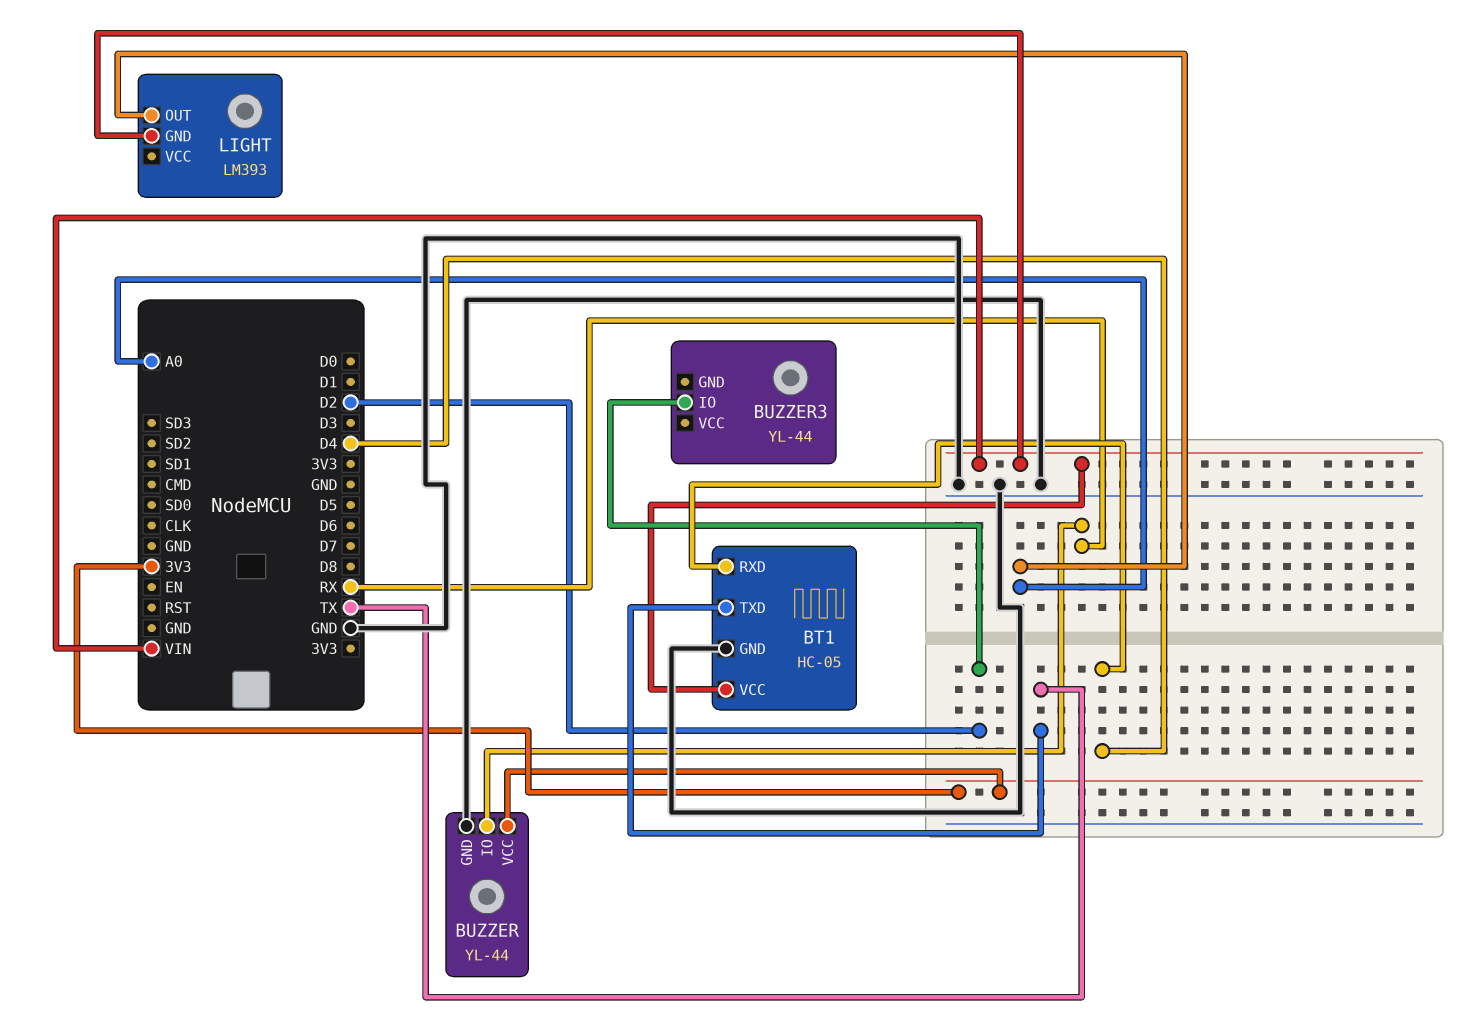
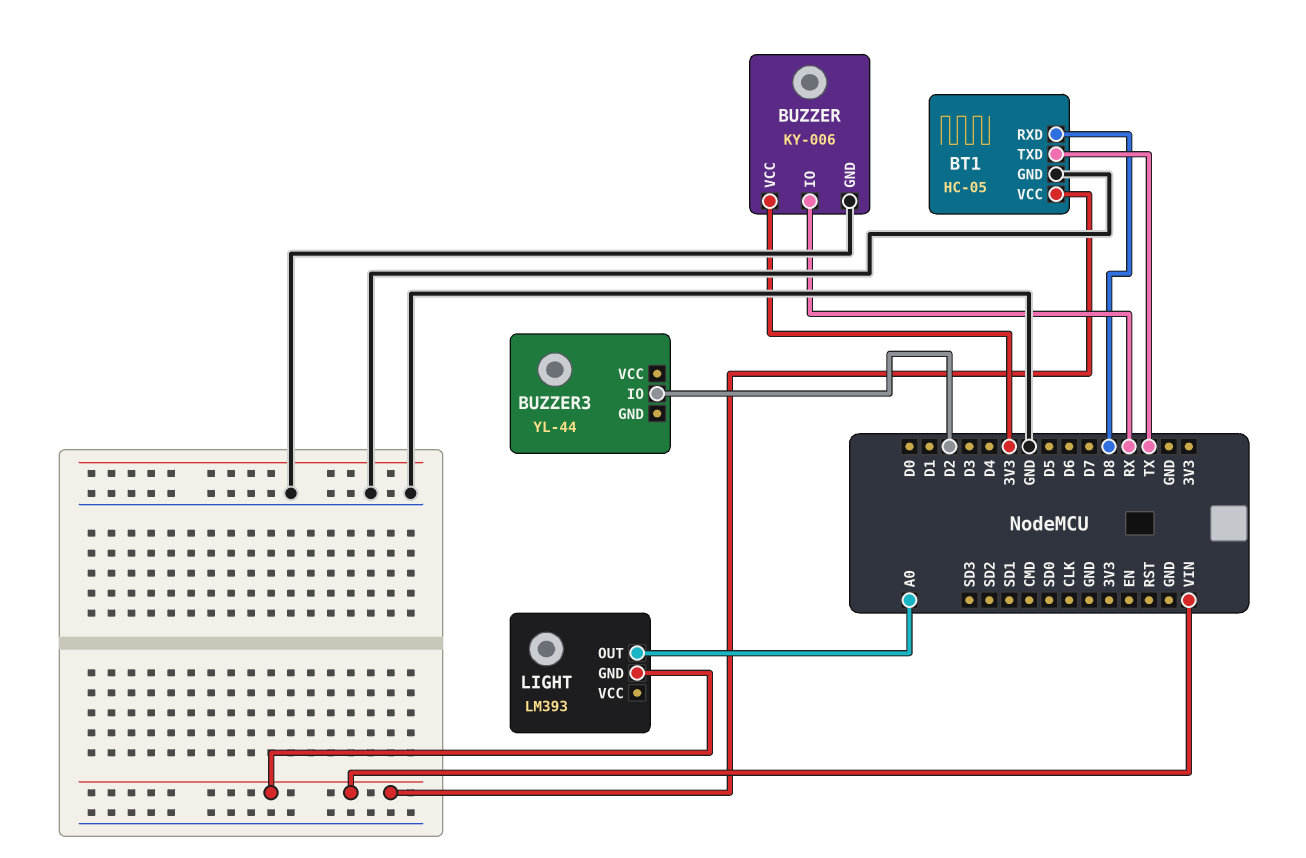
BT1 pin RXD: D4 -> D8
BUZZER: YL-44 -> KY-006

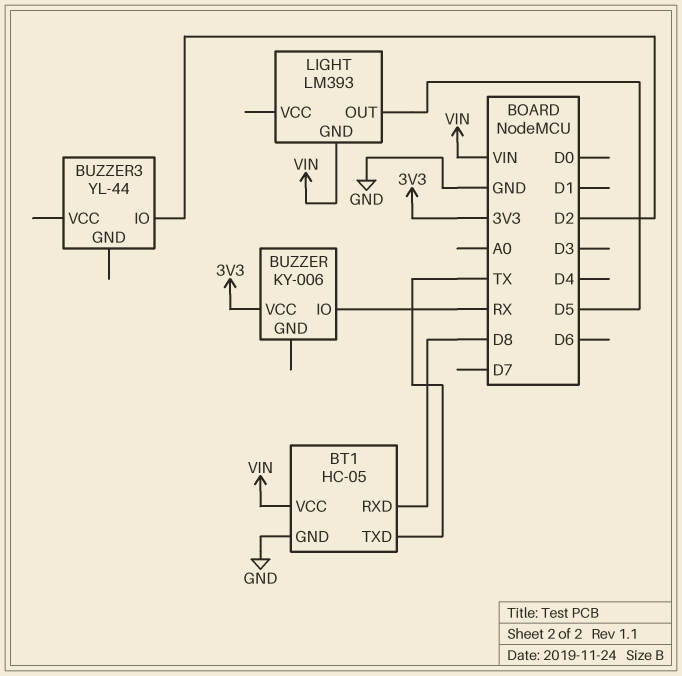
BUZZER pin GND: GND -> none
LIGHT pin OUT: A0 -> D5

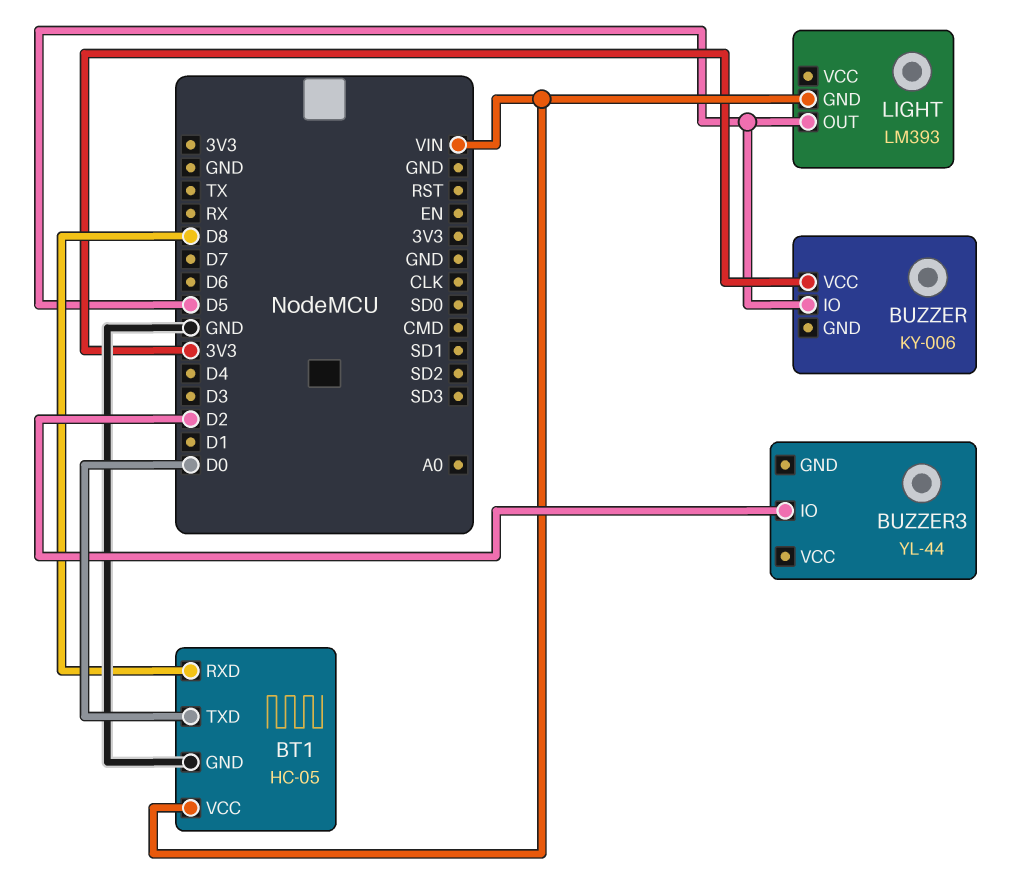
BT1 pin TXD: TX -> D0
BUZZER pin IO: RX -> D5

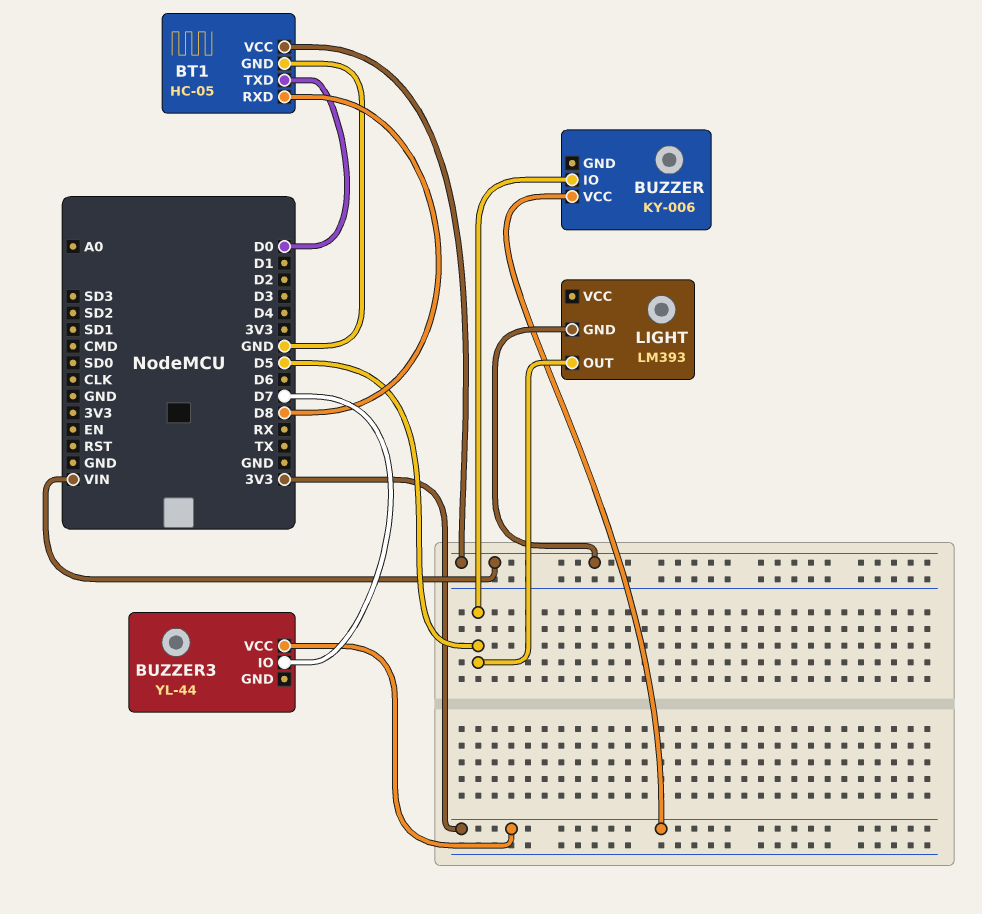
BUZZER3 pin IO: D2 -> D7
BUZZER3 pin VCC: none -> 3V3

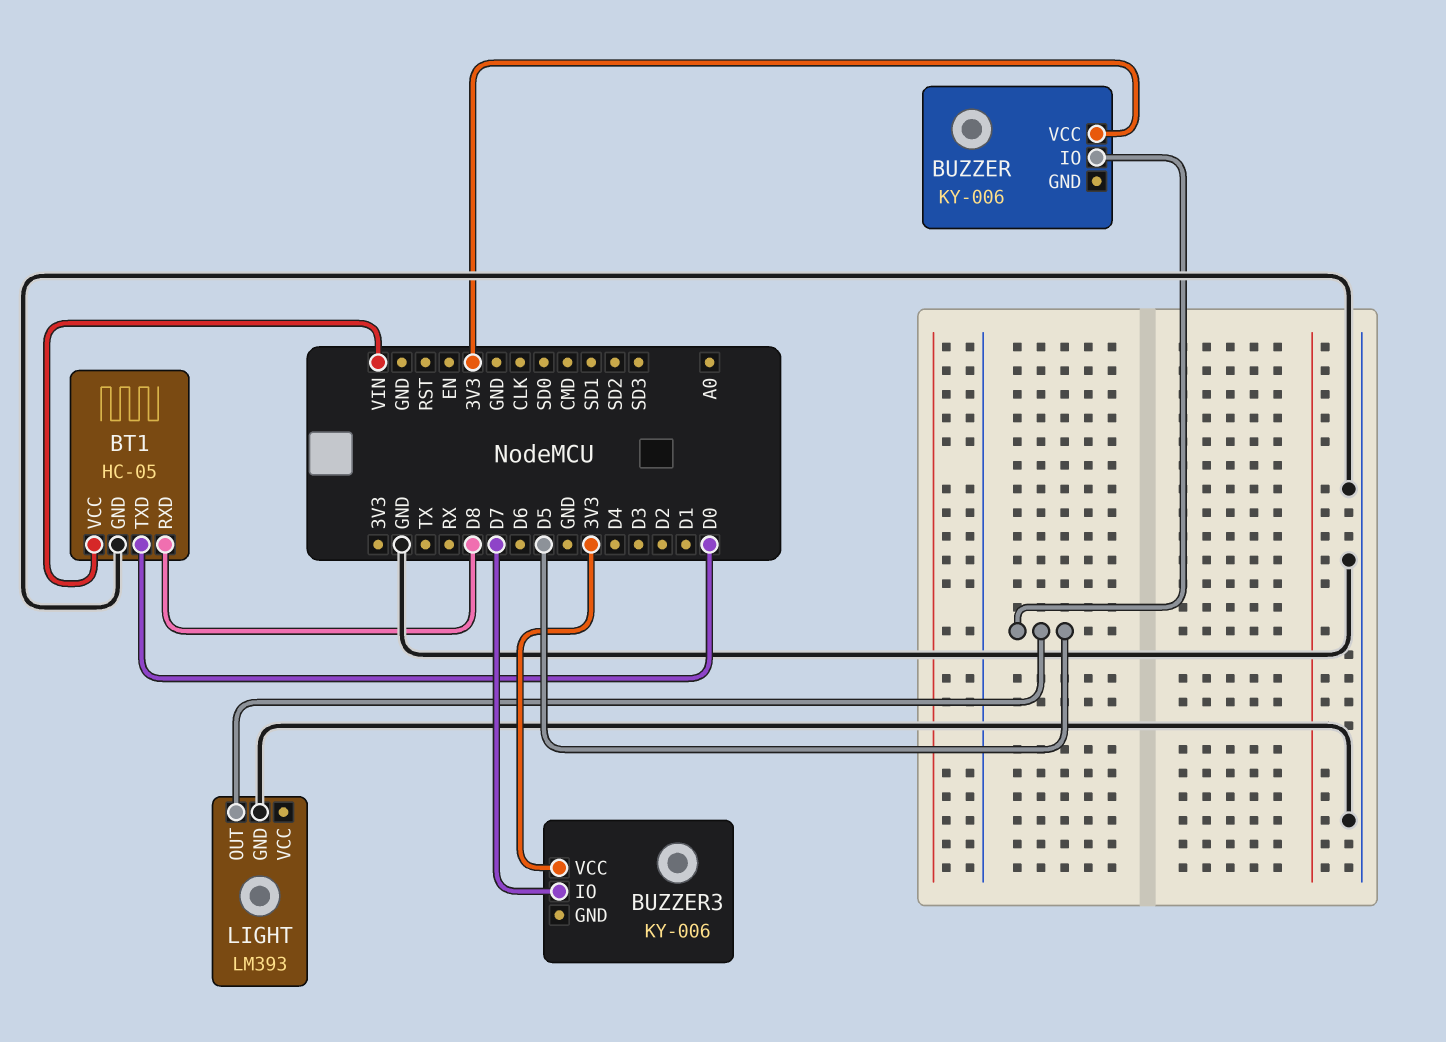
BUZZER3: YL-44 -> KY-006
LIGHT pin GND: VIN -> GND

